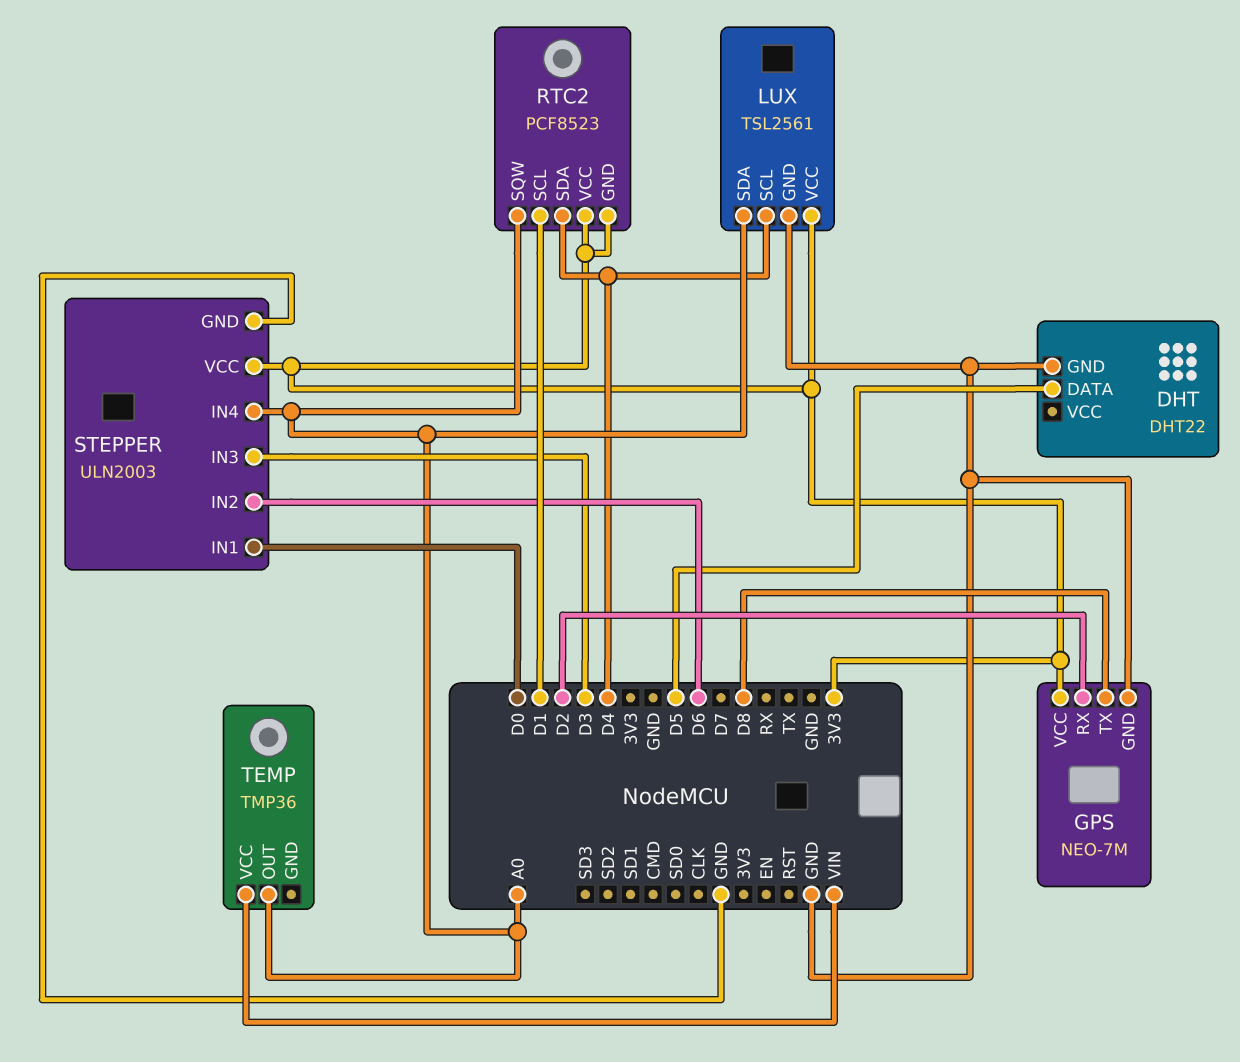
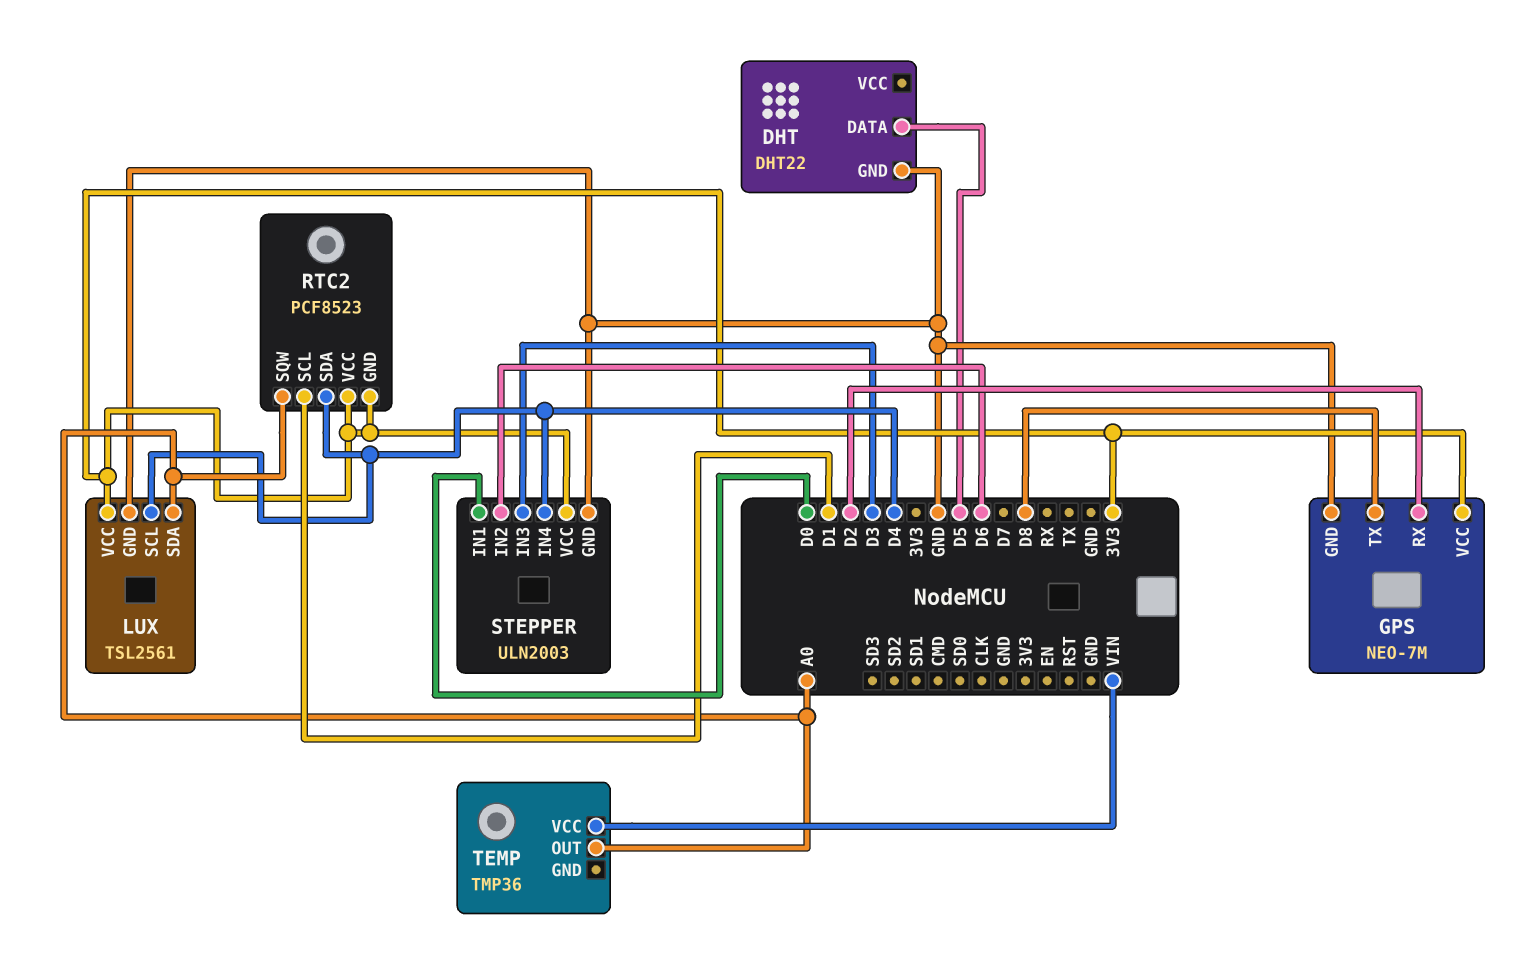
STEPPER pin IN4: A0 -> D4

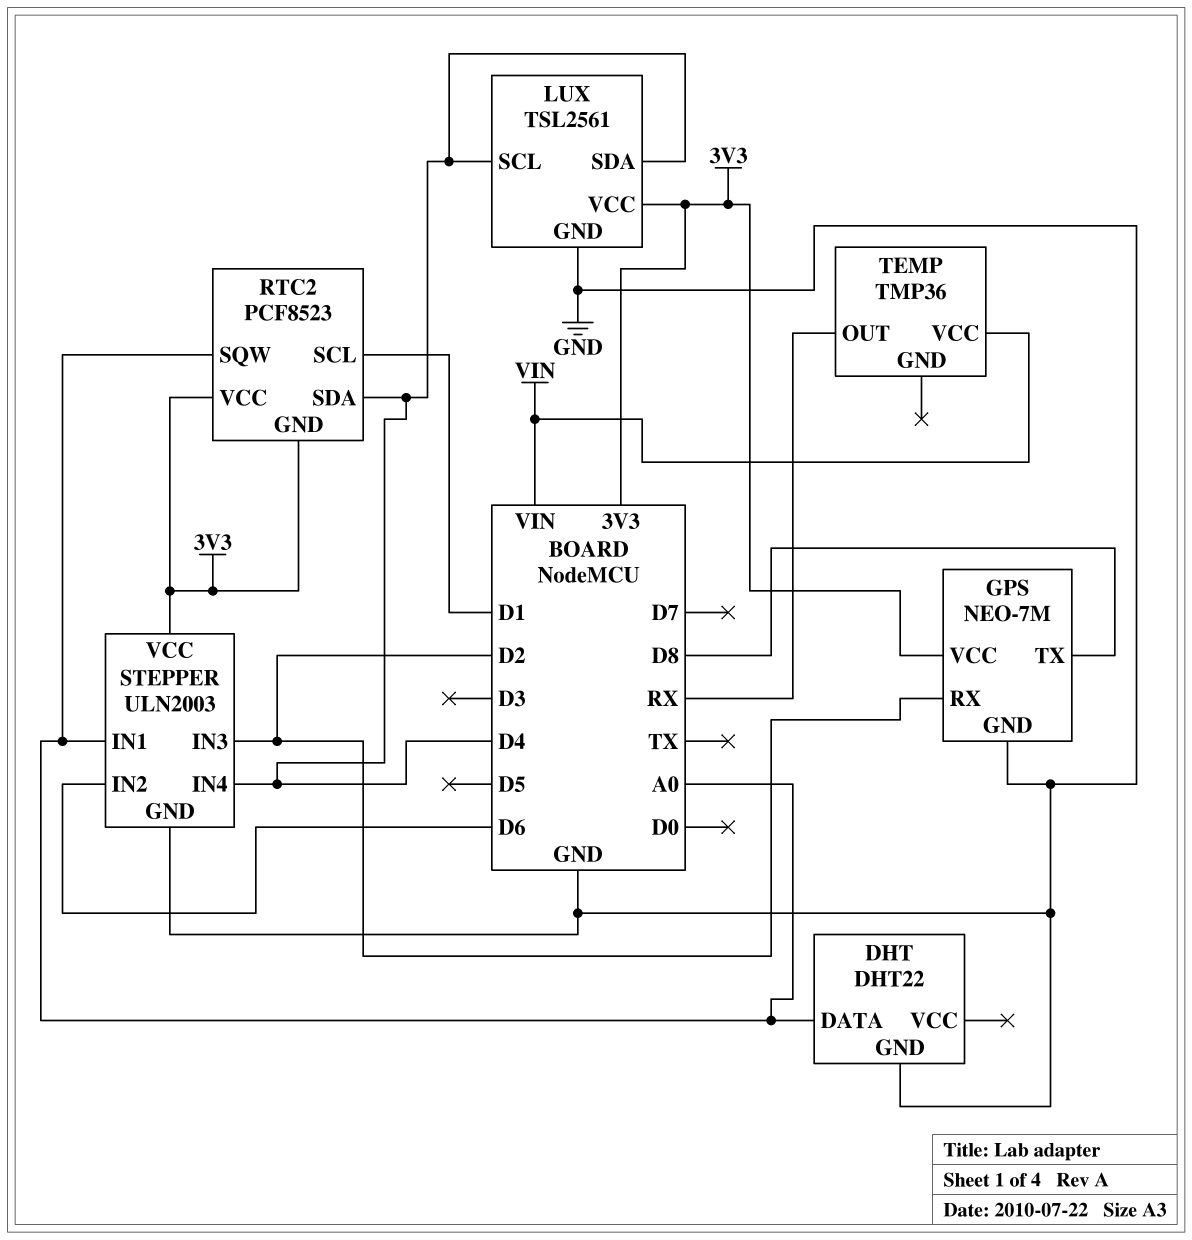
DHT pin DATA: D5 -> A0
LUX pin SDA: A0 -> D4
STEPPER pin IN1: D0 -> A0
STEPPER pin IN3: D3 -> D2
TEMP pin OUT: A0 -> RX

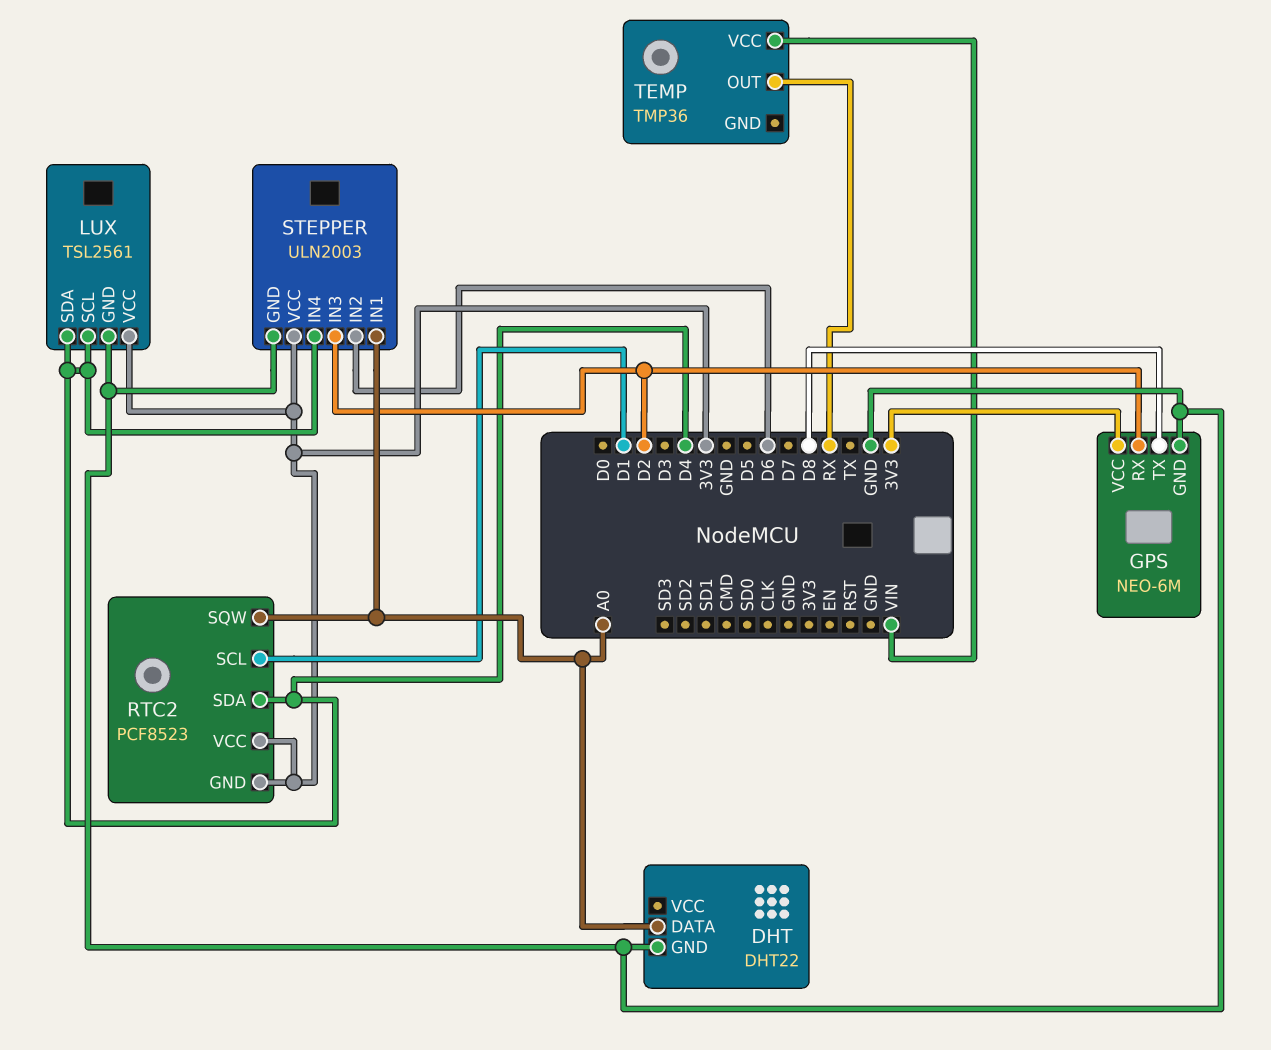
GPS: NEO-7M -> NEO-6M

